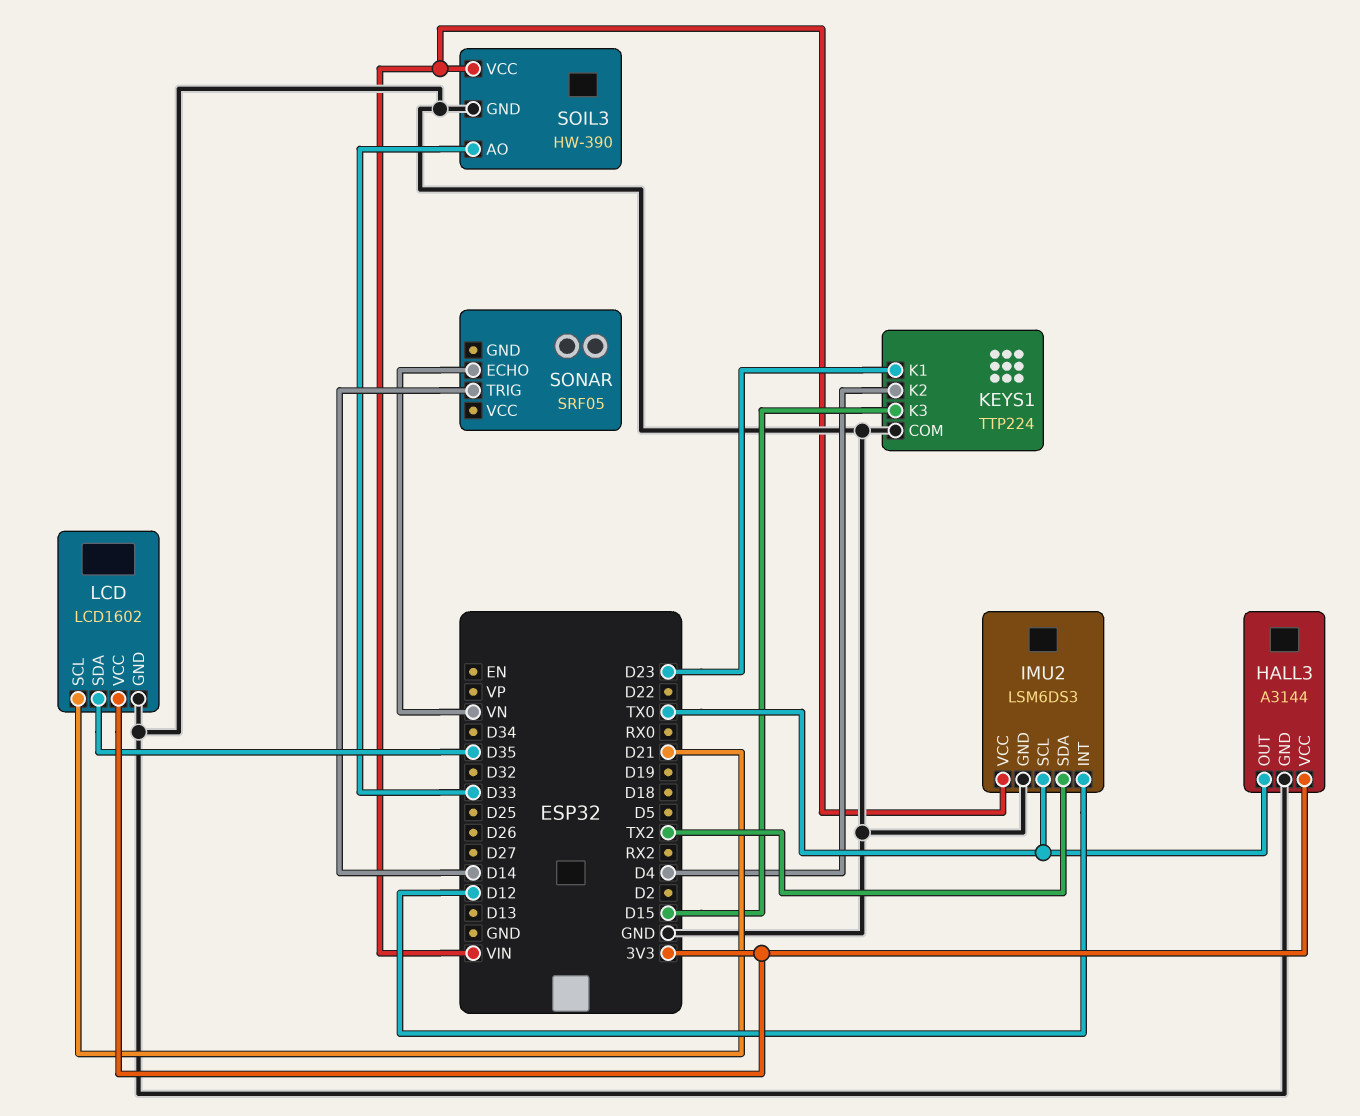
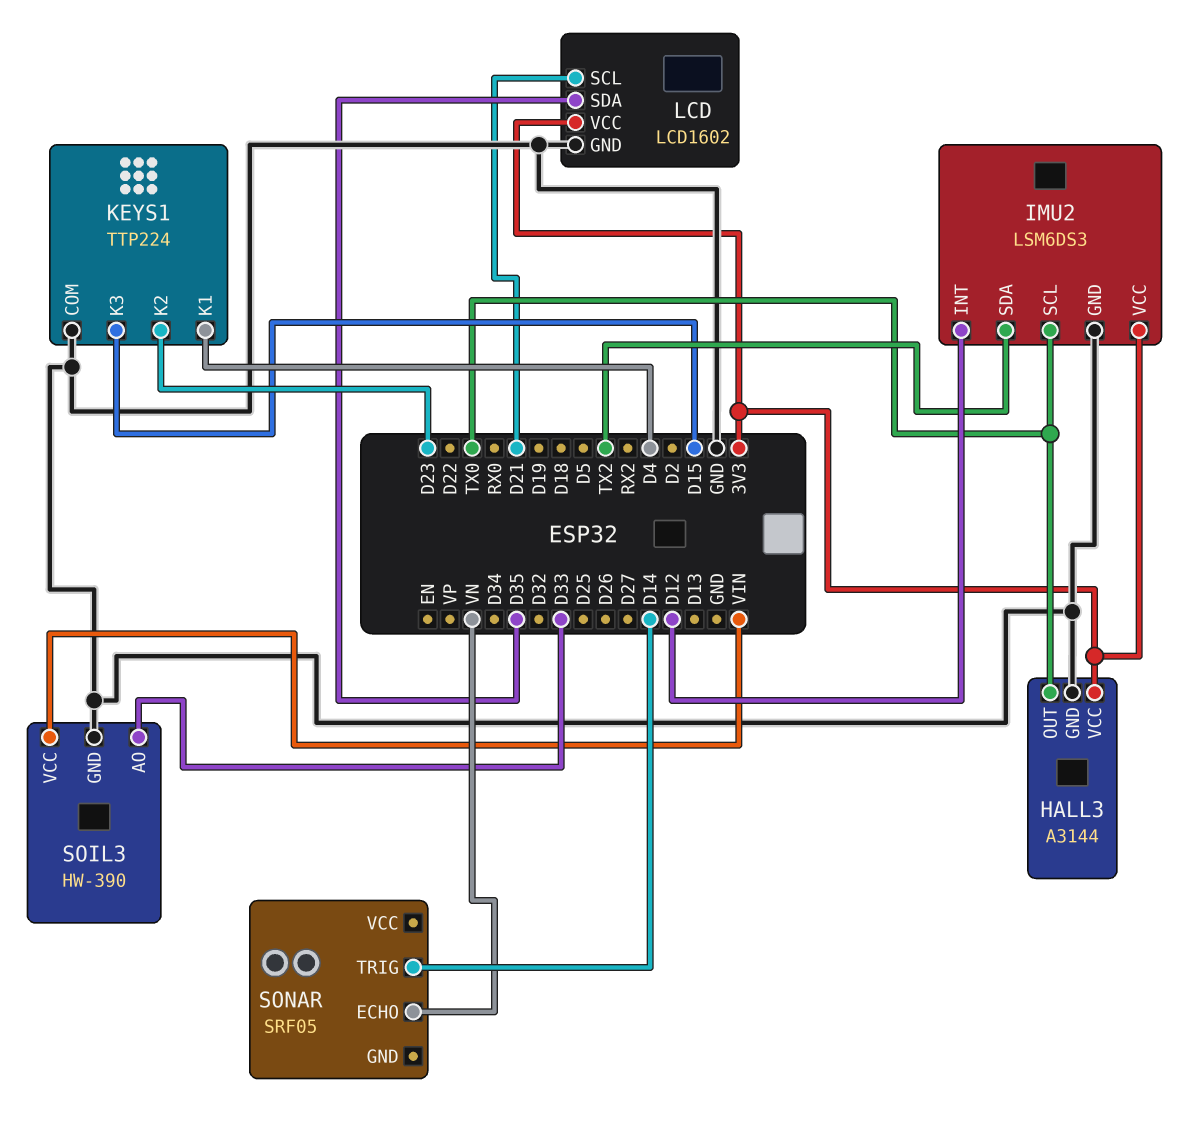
IMU2 pin VCC: VIN -> 3V3
KEYS1 pin K1: D23 -> D4
KEYS1 pin K2: D4 -> D23

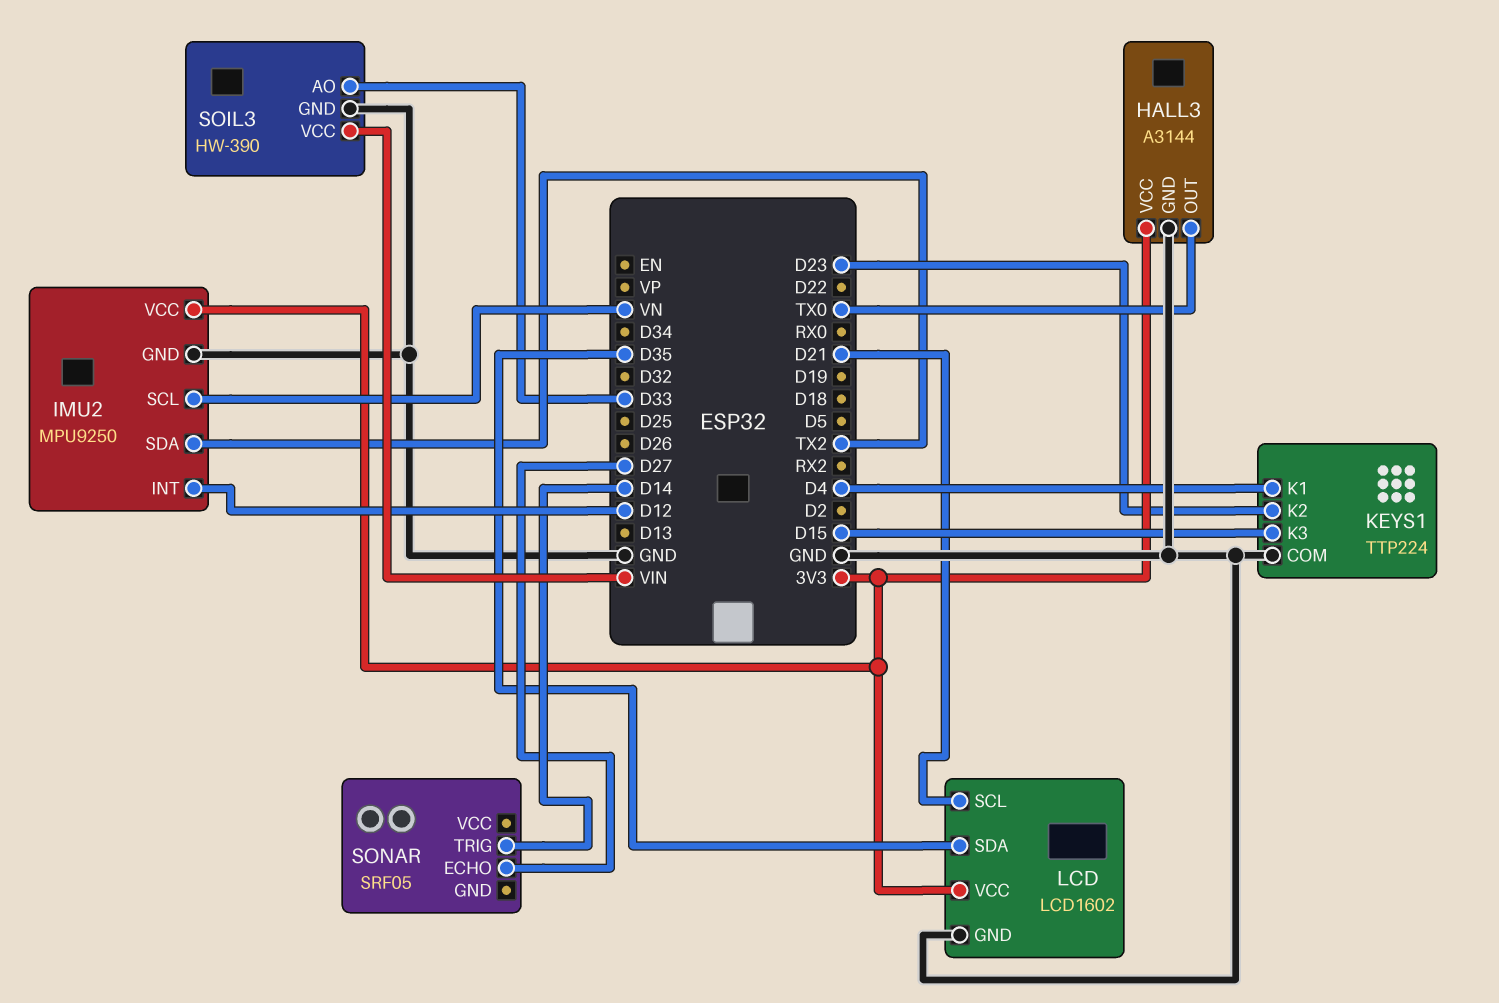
IMU2: LSM6DS3 -> MPU9250
IMU2 pin SCL: TX0 -> VN
SONAR pin ECHO: VN -> D27

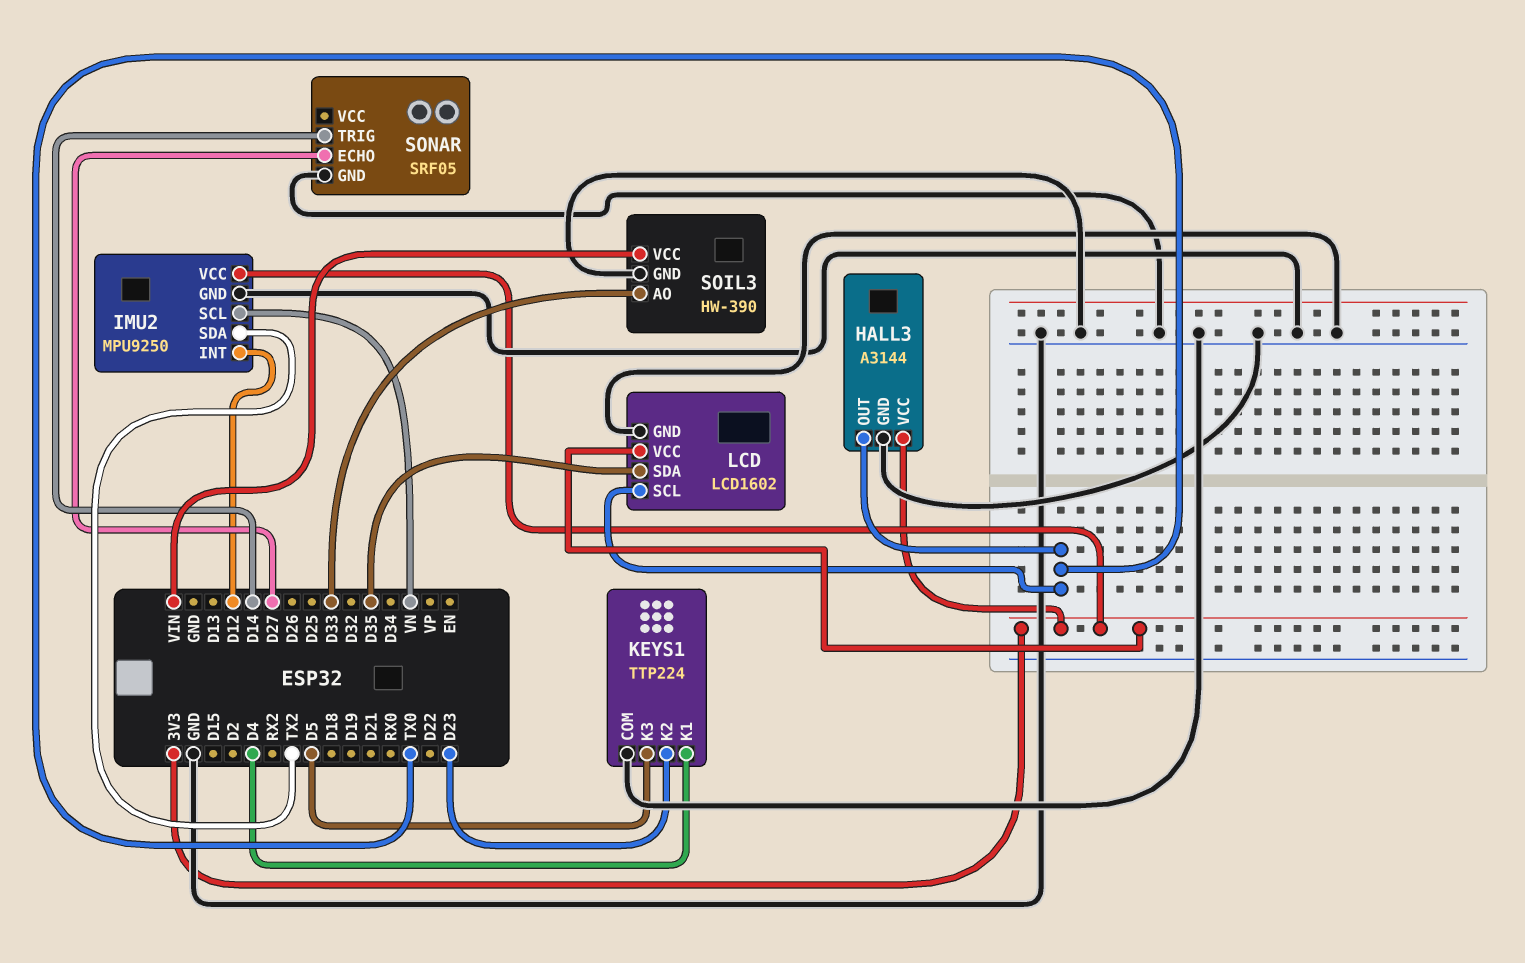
KEYS1 pin K3: D15 -> D5
LCD pin SCL: D21 -> TX0
SONAR pin GND: none -> GND

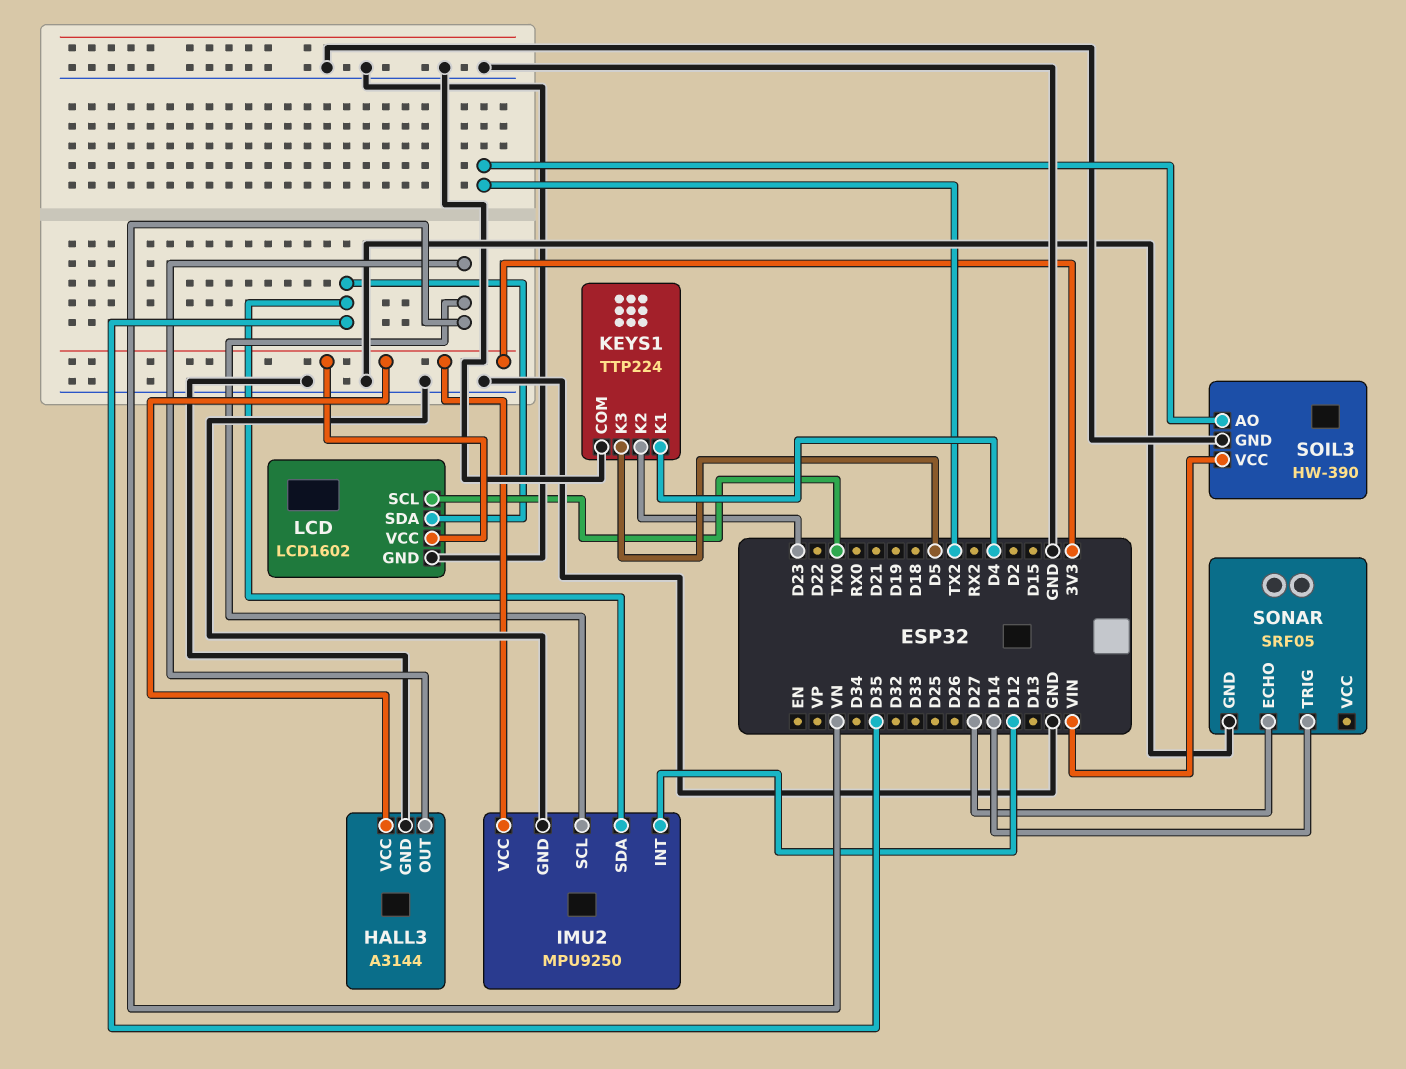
HALL3 pin OUT: TX0 -> VN
IMU2 pin SDA: TX2 -> D35
SOIL3 pin AO: D33 -> TX2

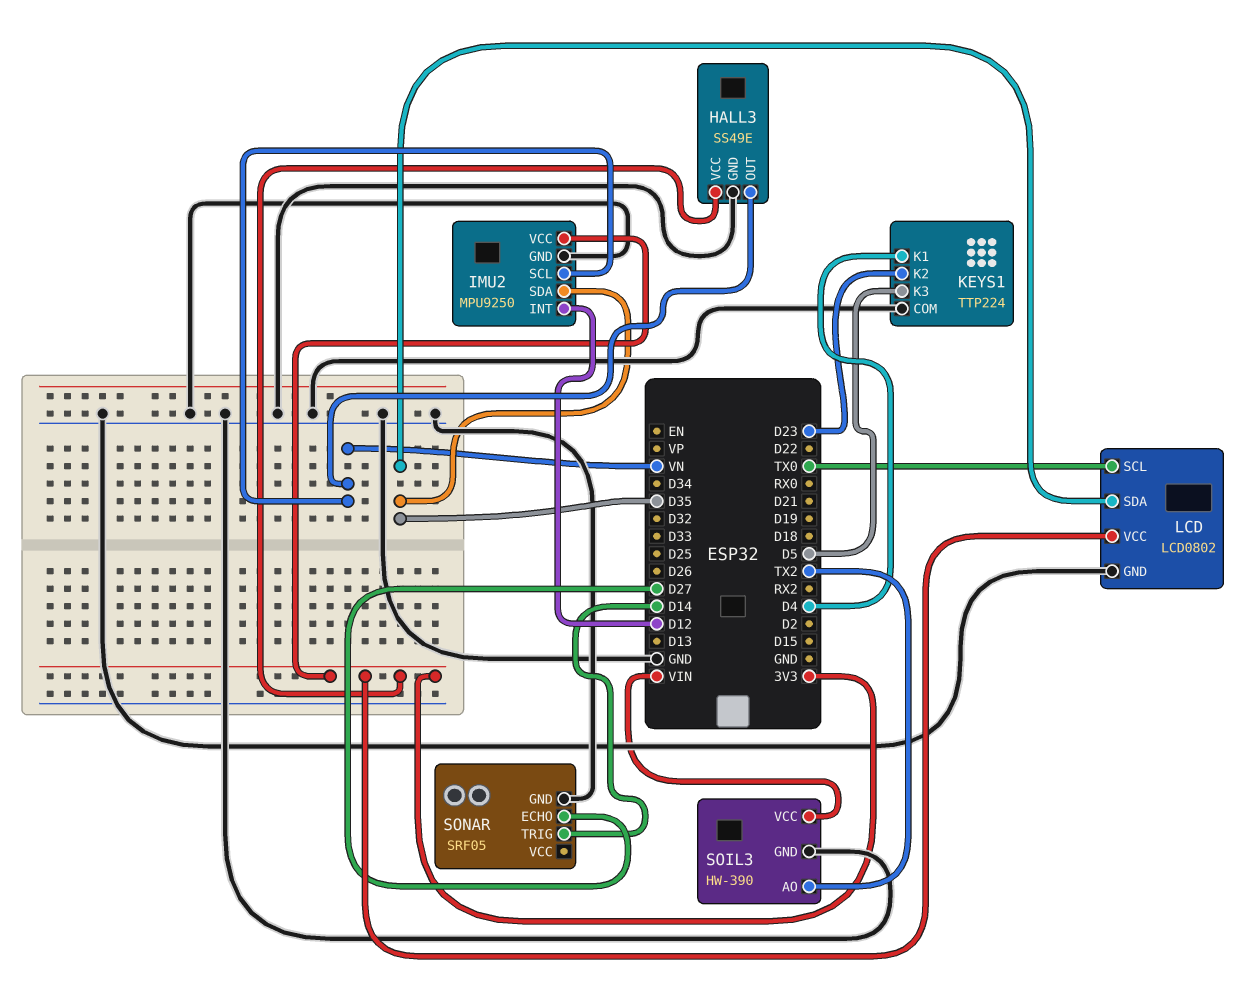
HALL3: A3144 -> SS49E
LCD: LCD1602 -> LCD0802

